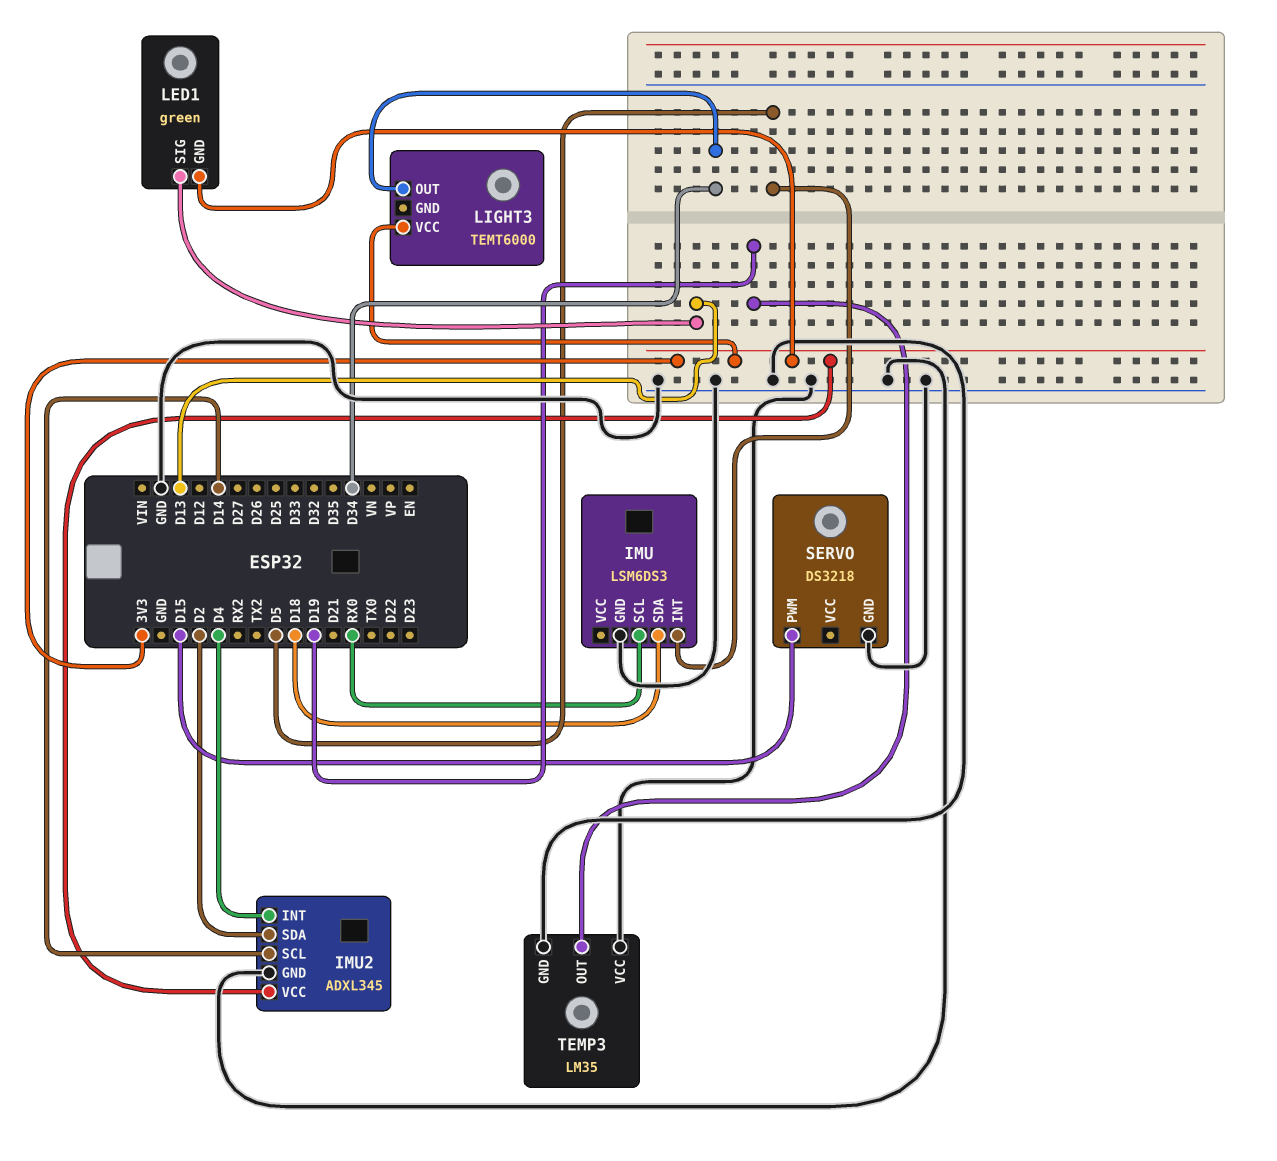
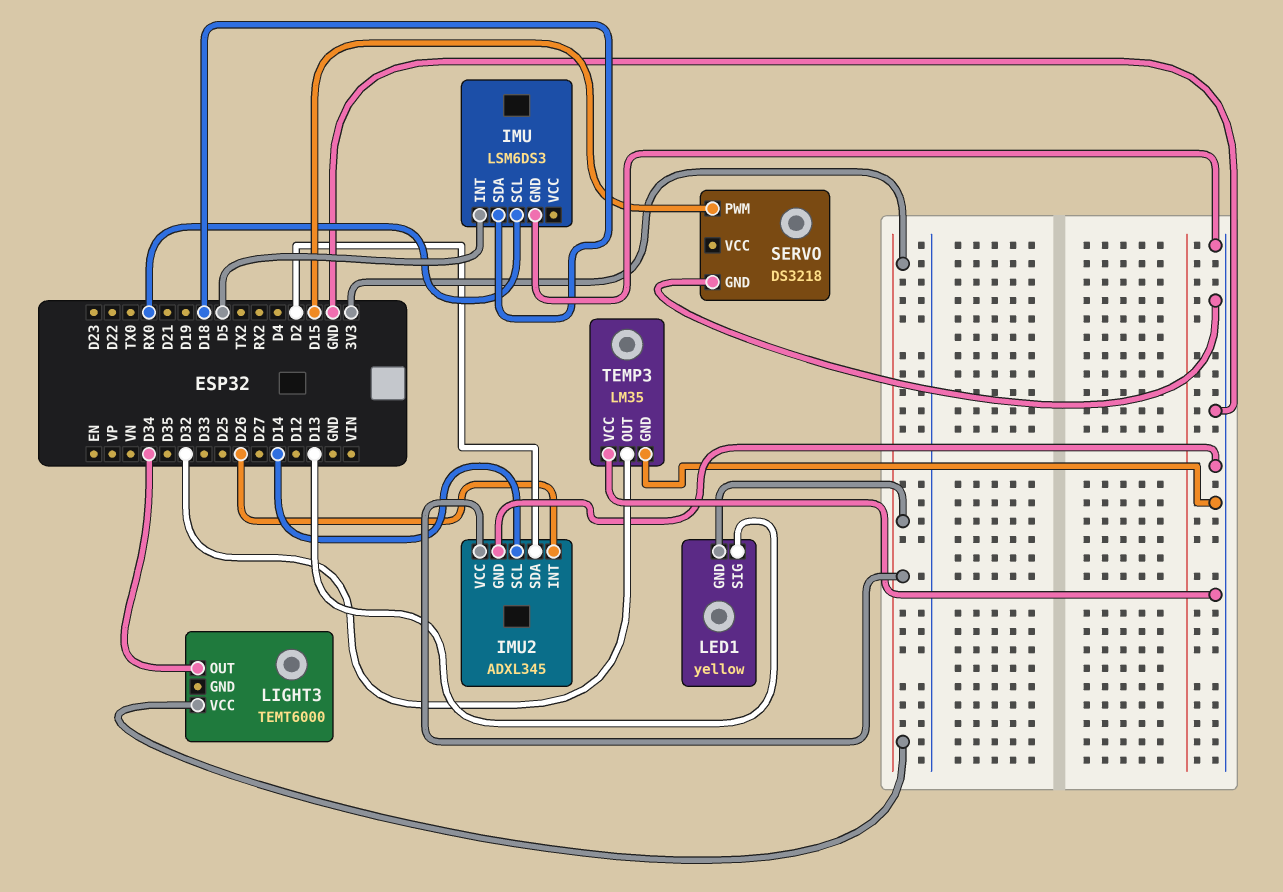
IMU2 pin INT: D4 -> D26
LED1: green -> yellow
TEMP3 pin OUT: D19 -> D32

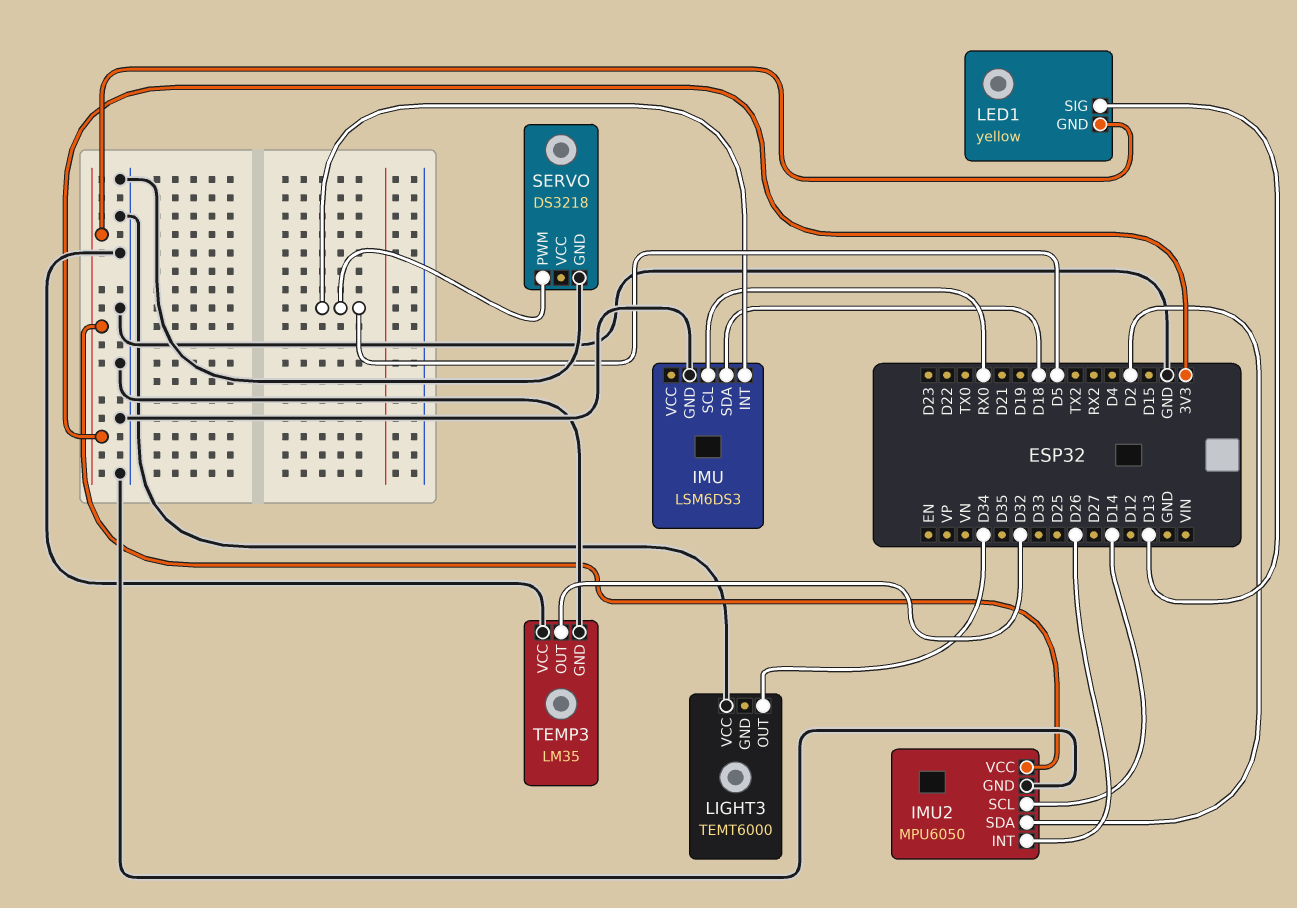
IMU2: ADXL345 -> MPU6050
LIGHT3 pin VCC: 3V3 -> GND
SERVO pin PWM: D15 -> D5

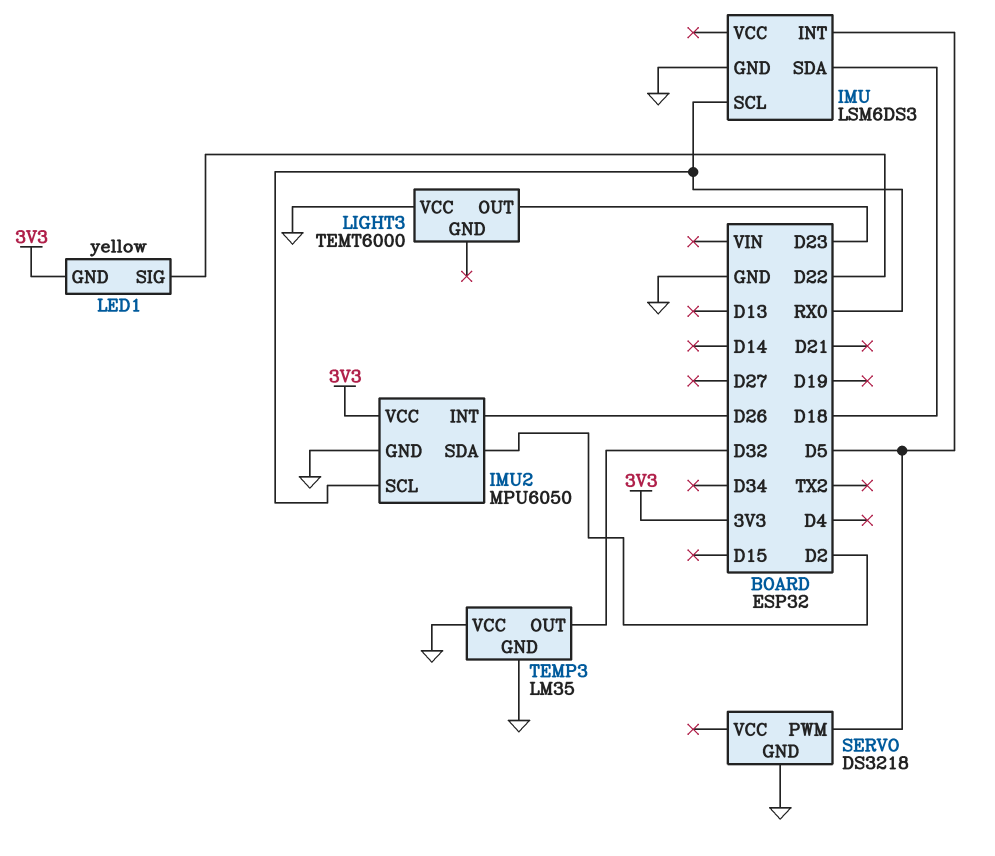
IMU2 pin SCL: D14 -> RX0
LED1 pin SIG: D13 -> D22
LIGHT3 pin OUT: D34 -> D23

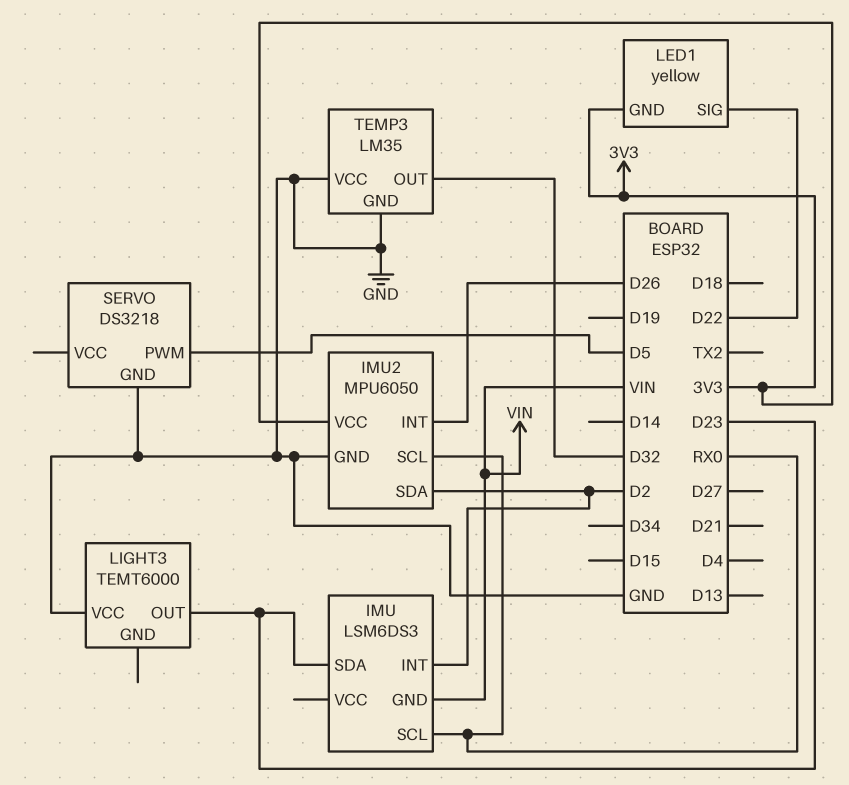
IMU pin GND: GND -> VIN
IMU pin INT: D5 -> D2
IMU pin SDA: D18 -> D23

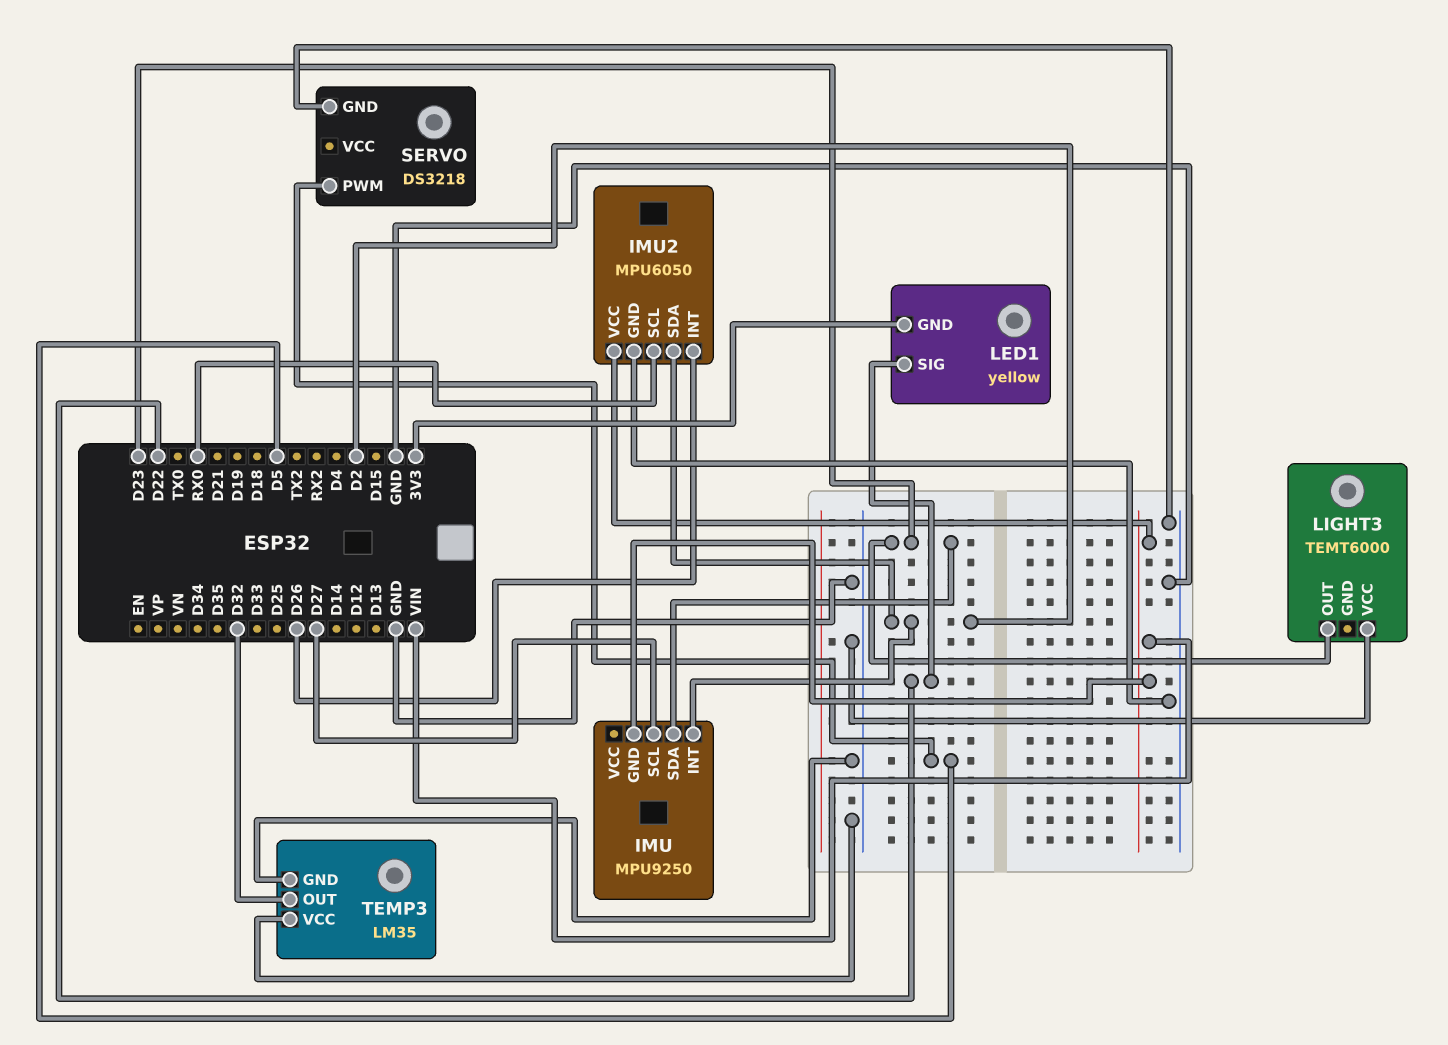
IMU: LSM6DS3 -> MPU9250
IMU pin SCL: RX0 -> D27
IMU2 pin VCC: 3V3 -> VIN

